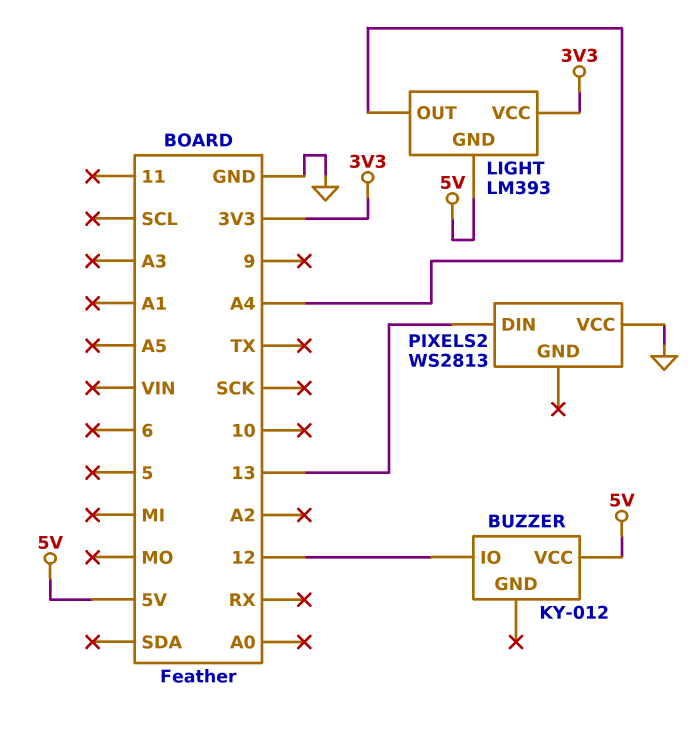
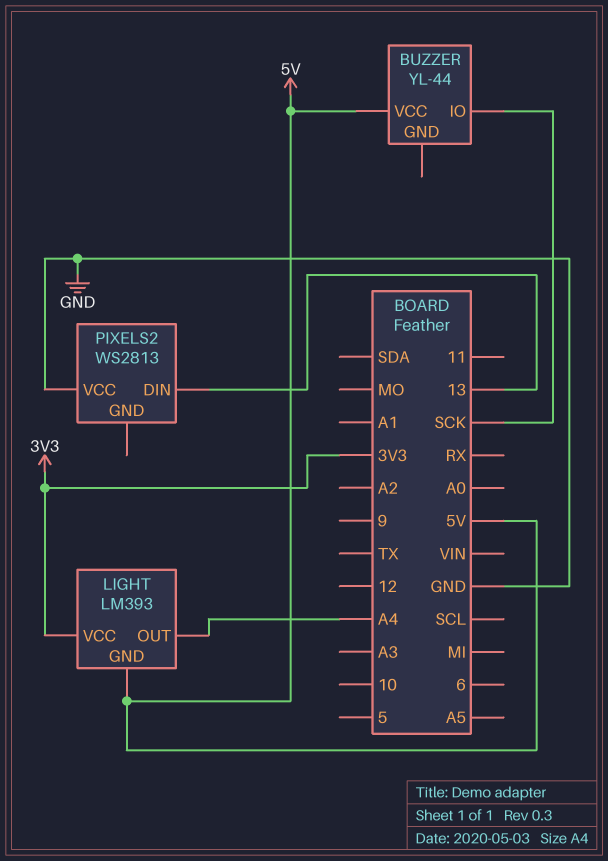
BUZZER: KY-012 -> YL-44
BUZZER pin IO: 12 -> SCK

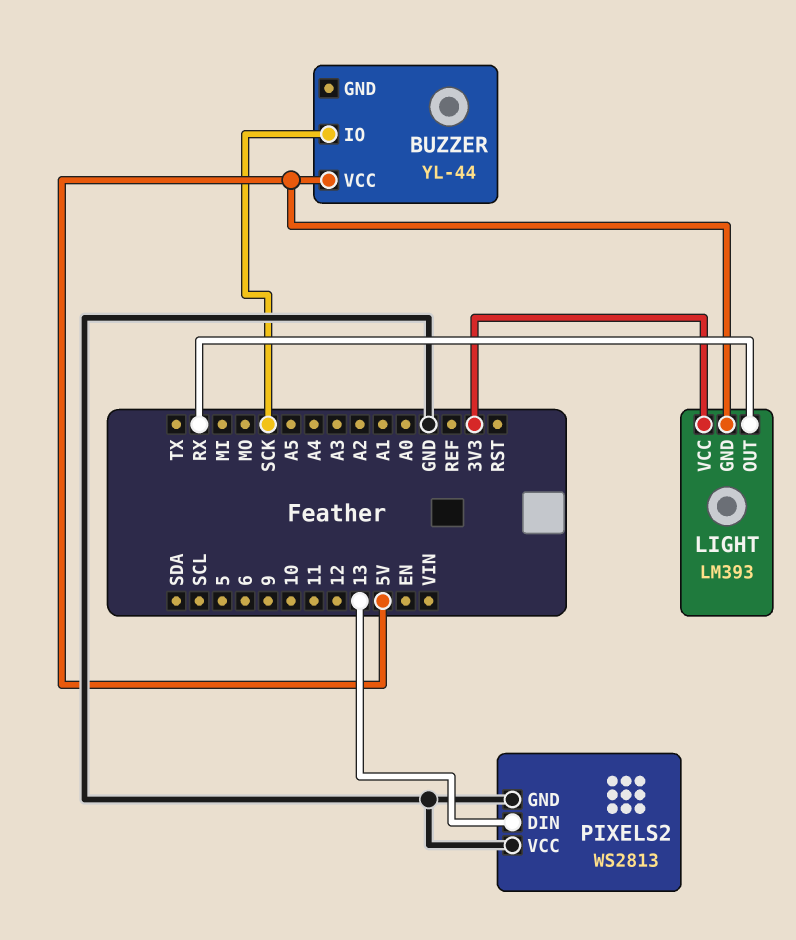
LIGHT pin OUT: A4 -> RX
PIXELS2 pin GND: none -> GND

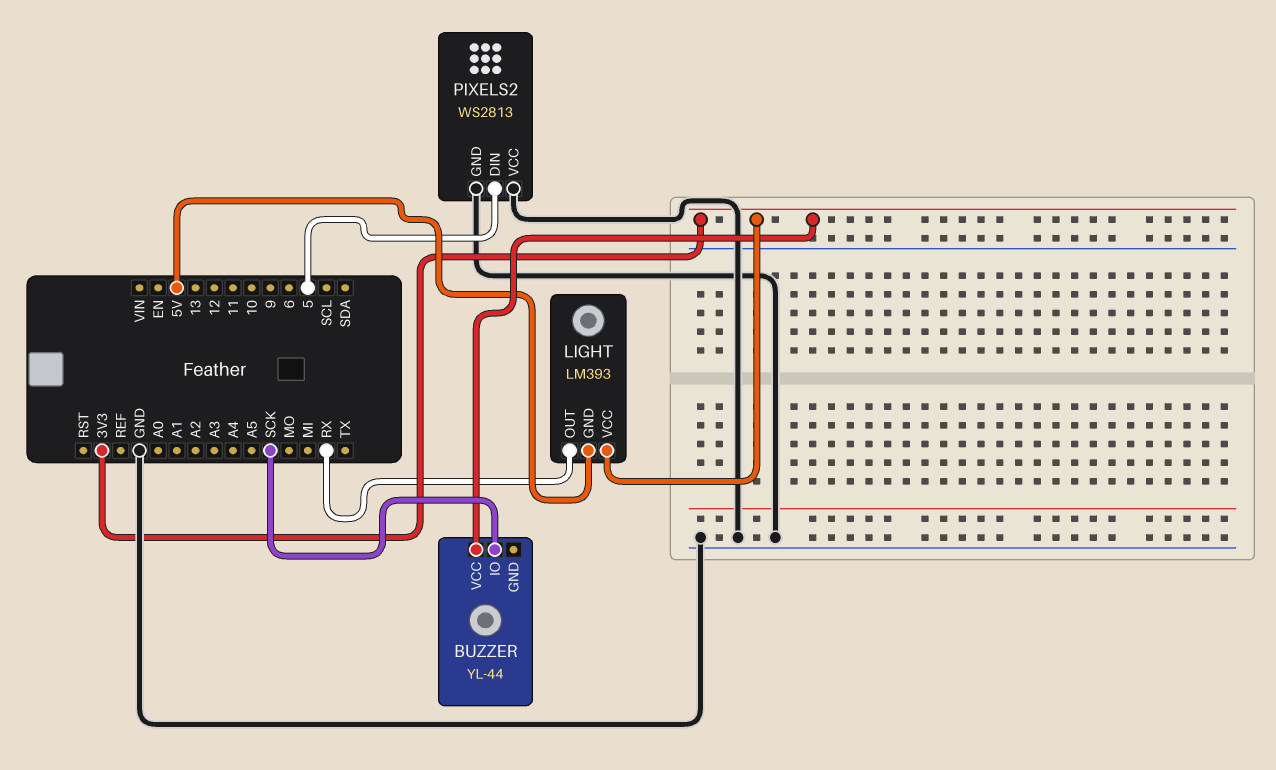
BUZZER pin VCC: 5V -> 3V3
PIXELS2 pin DIN: 13 -> 5

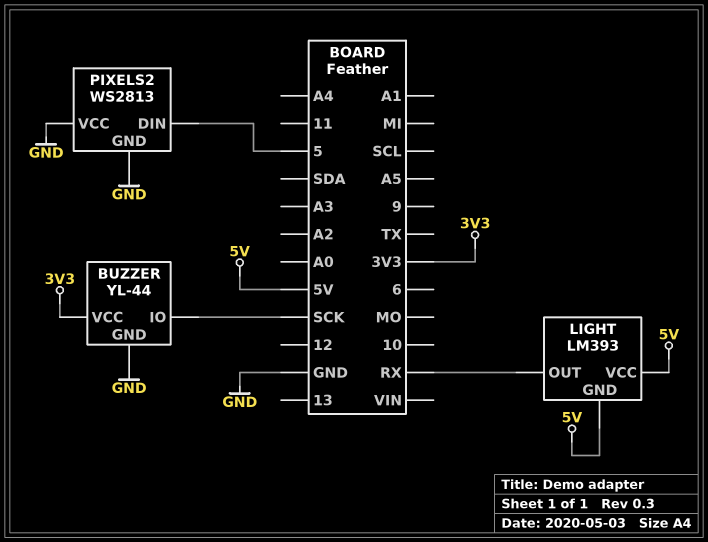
BUZZER pin GND: none -> GND
LIGHT pin VCC: 3V3 -> 5V

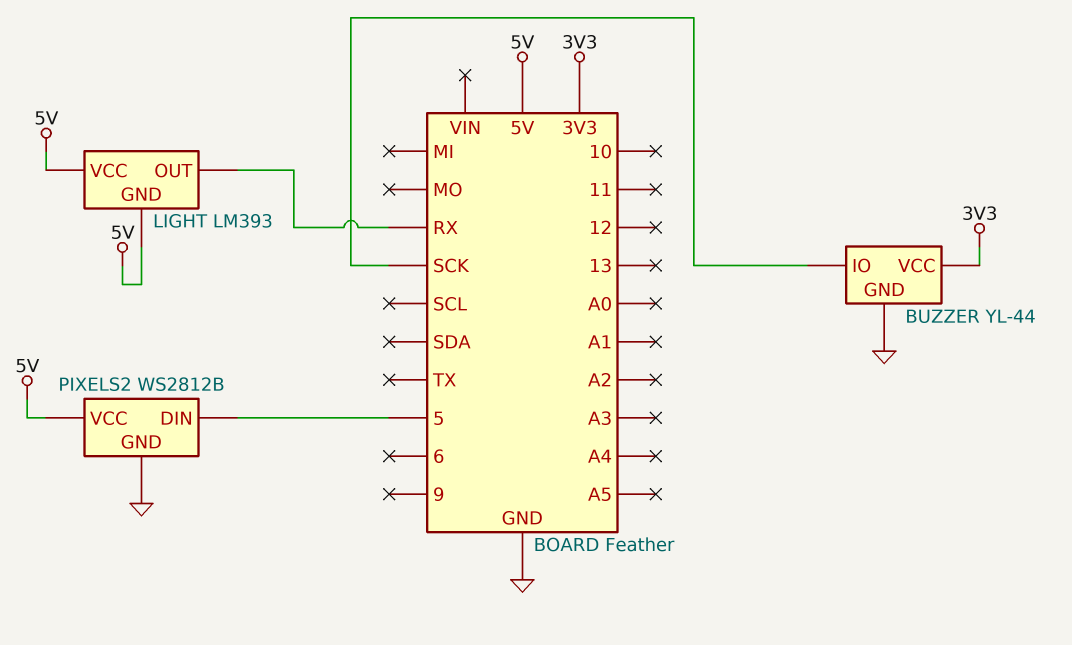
PIXELS2: WS2813 -> WS2812B
PIXELS2 pin VCC: GND -> 5V

